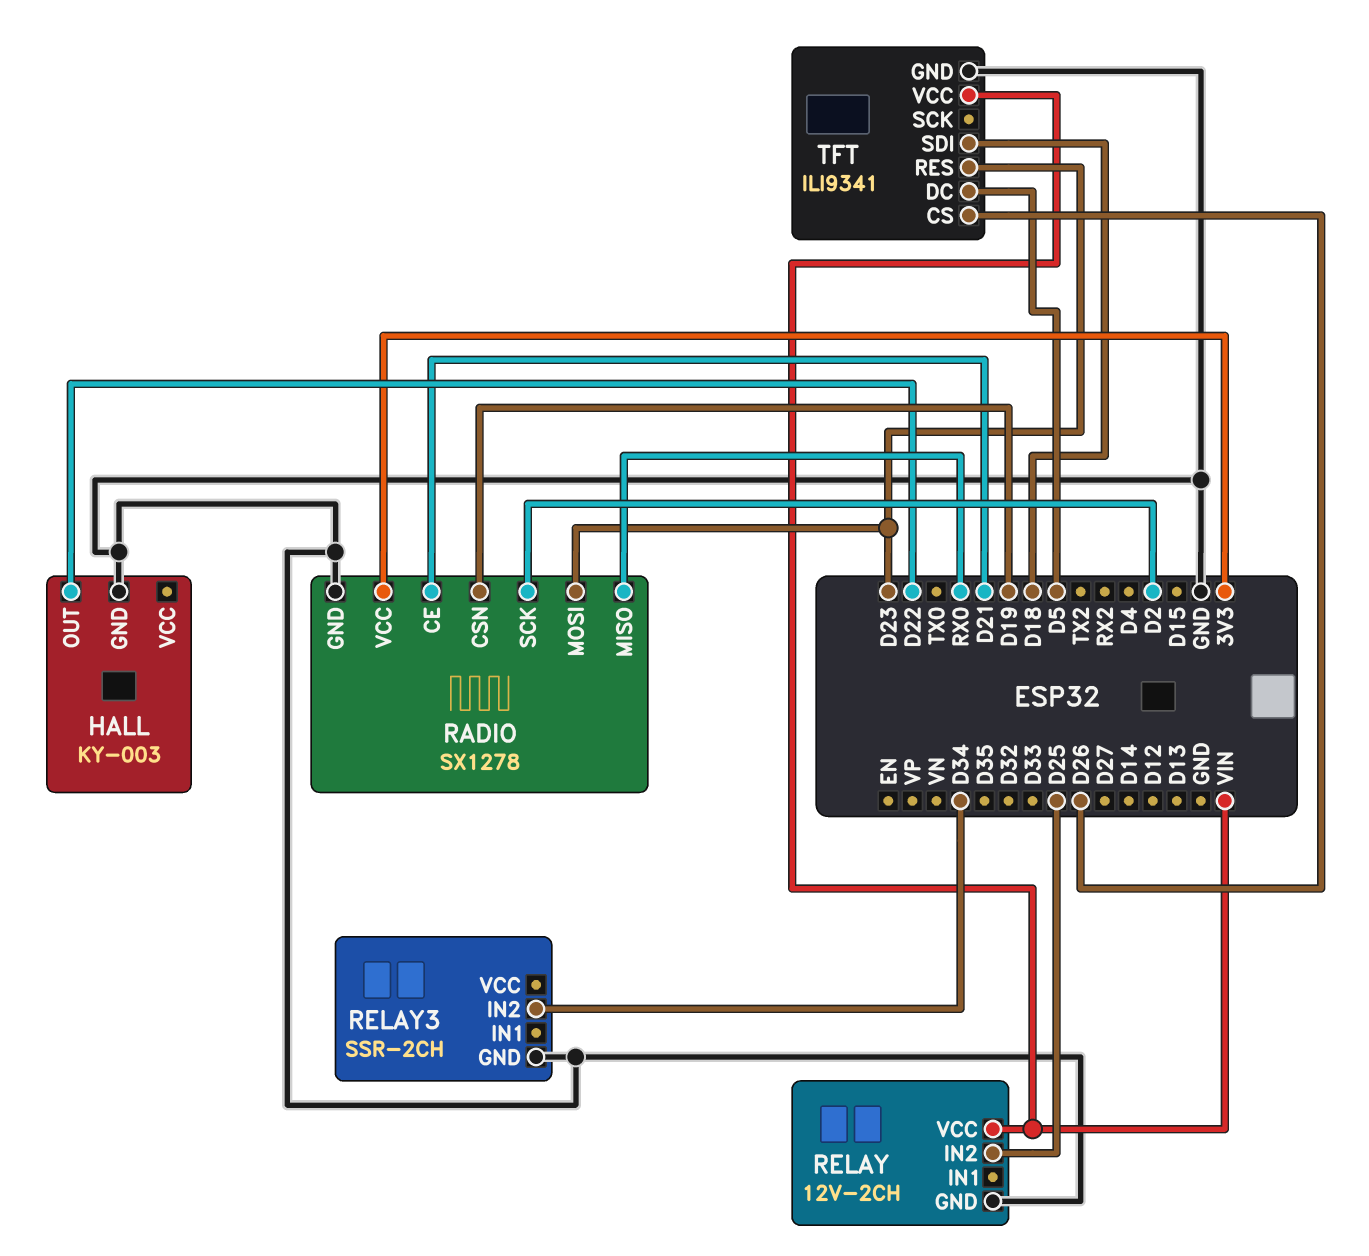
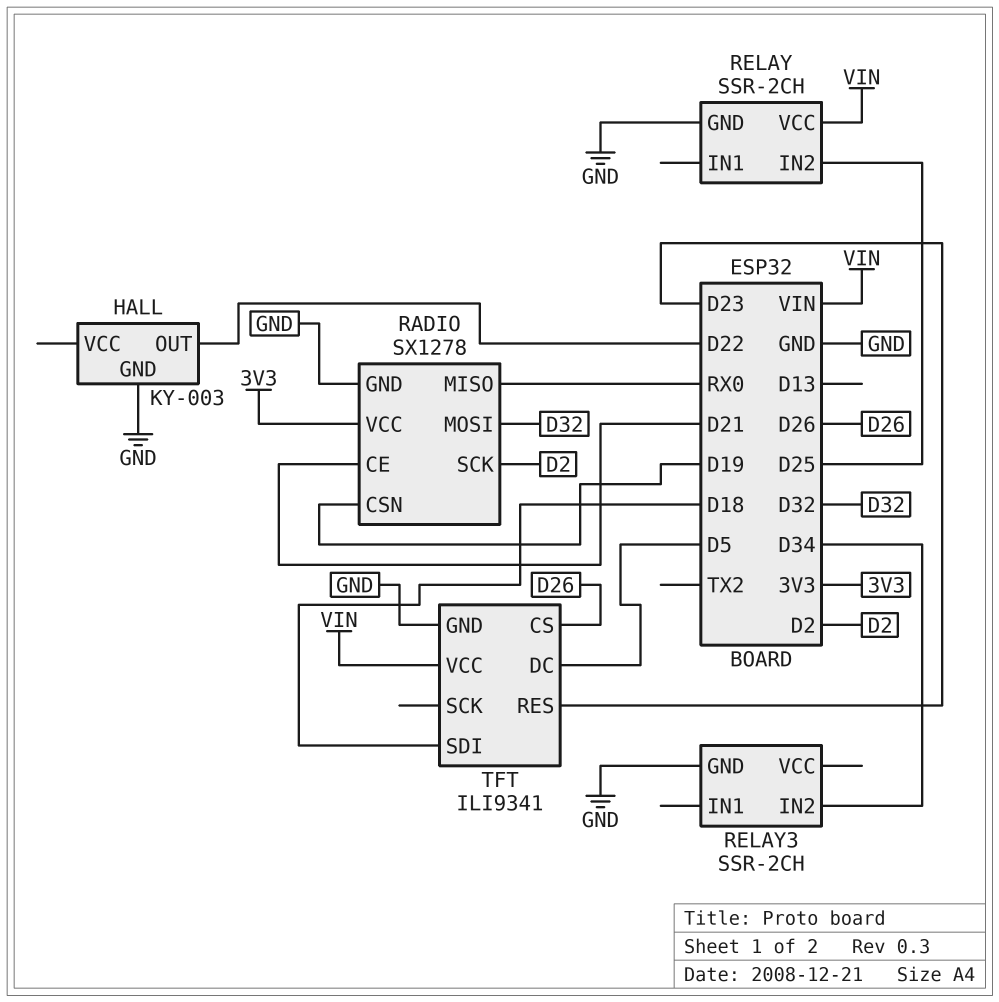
RADIO pin MOSI: D23 -> D32
RELAY: 12V-2CH -> SSR-2CH

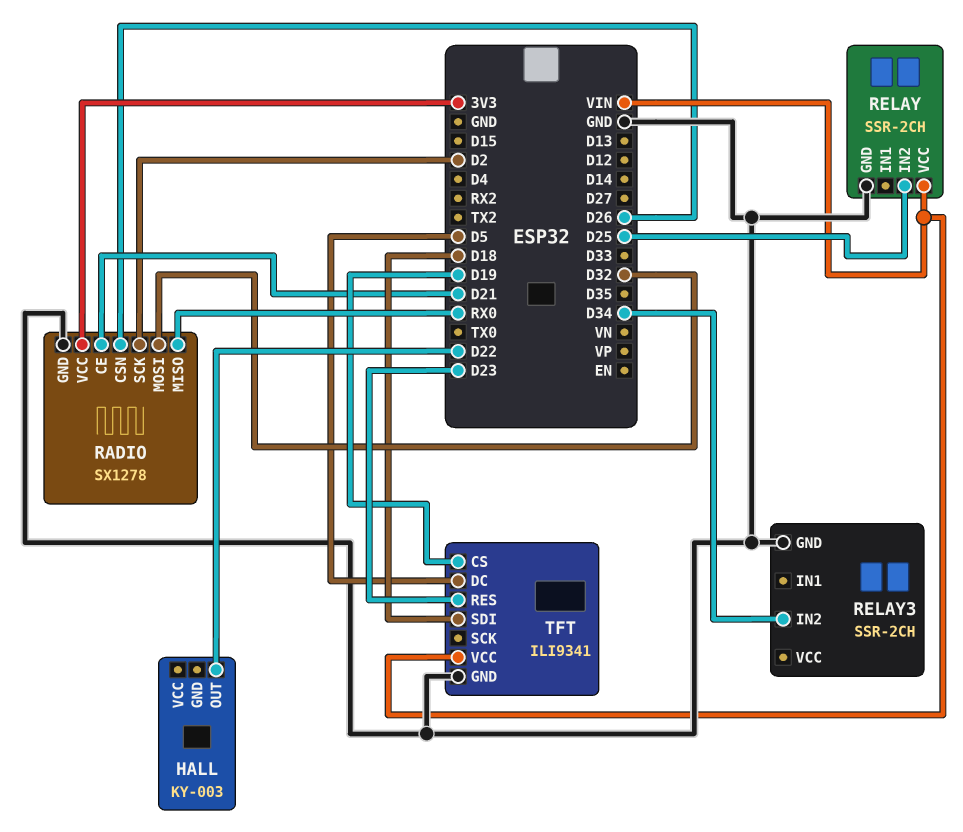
HALL pin GND: GND -> none
RADIO pin CSN: D19 -> D26
TFT pin CS: D26 -> D19

